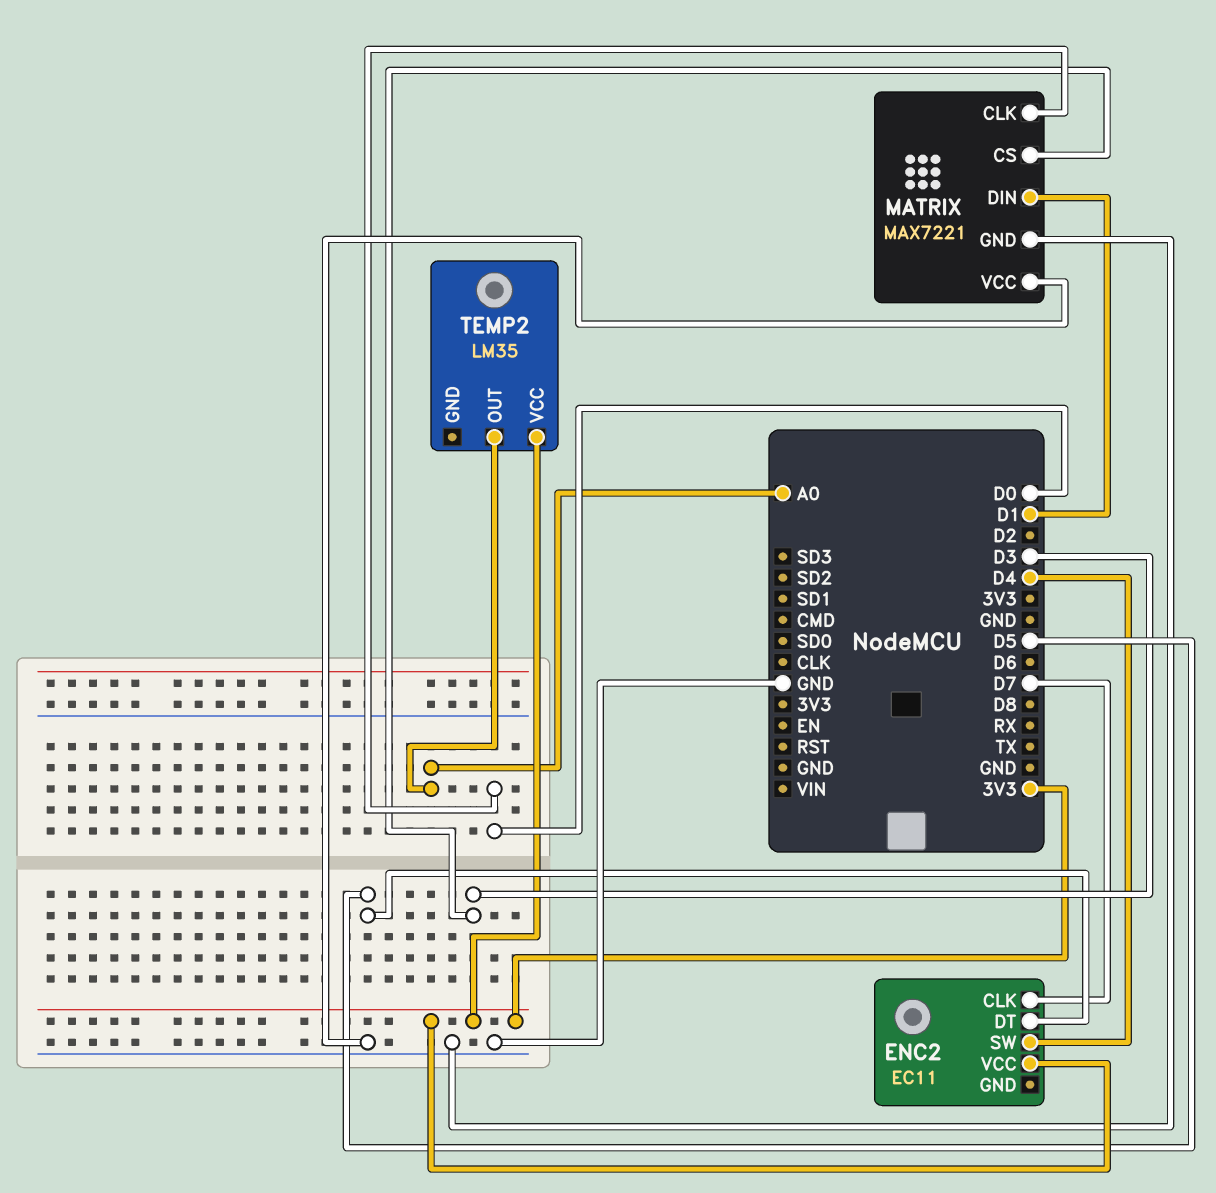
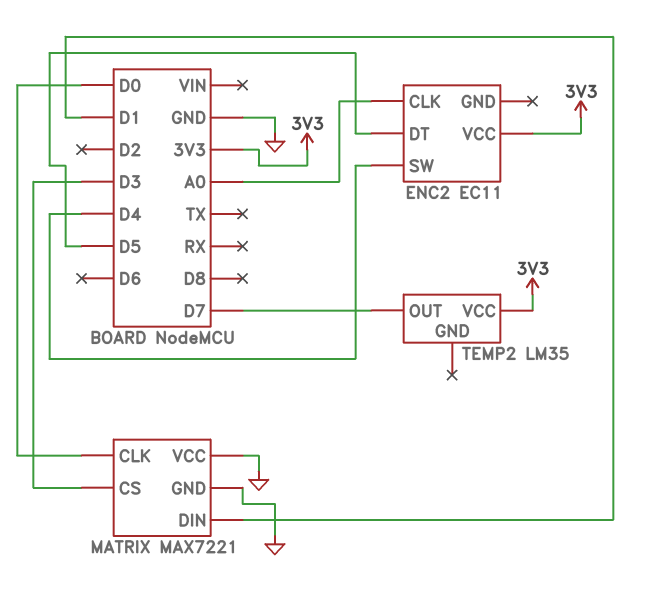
ENC2 pin CLK: D7 -> A0
TEMP2 pin OUT: A0 -> D7

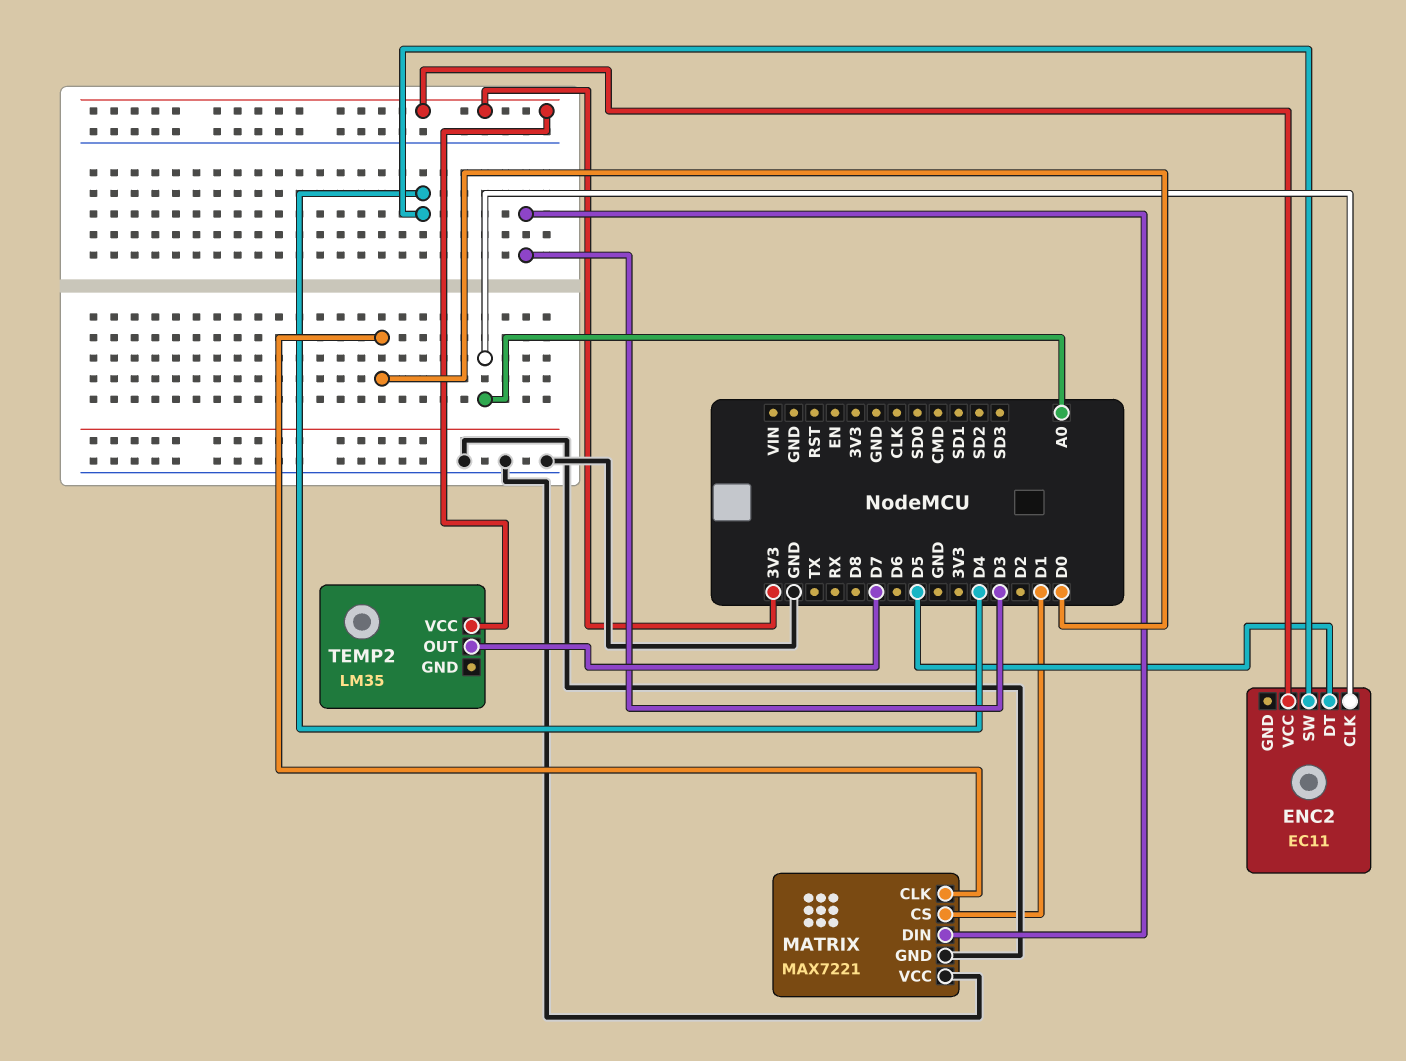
MATRIX pin CS: D3 -> D1
MATRIX pin DIN: D1 -> D3

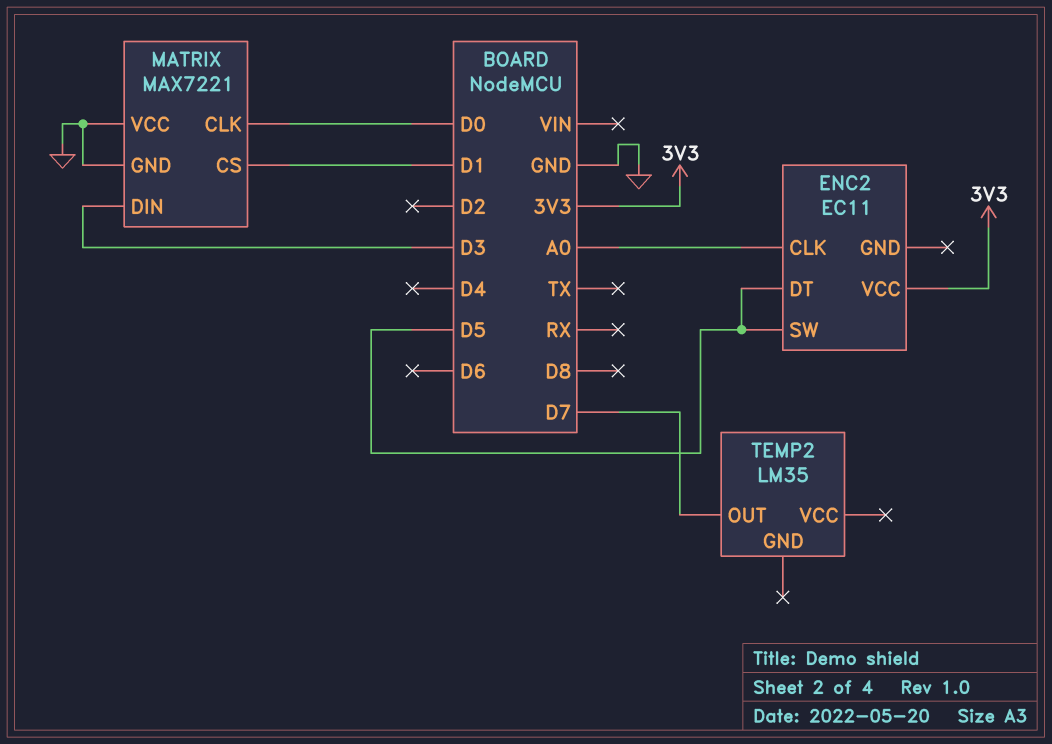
ENC2 pin SW: D4 -> D5
TEMP2 pin VCC: 3V3 -> none

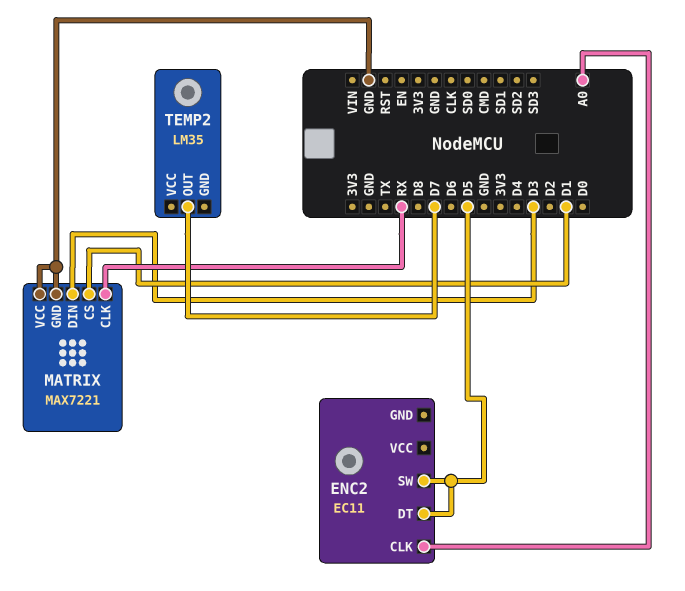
ENC2 pin VCC: 3V3 -> none
MATRIX pin CLK: D0 -> RX

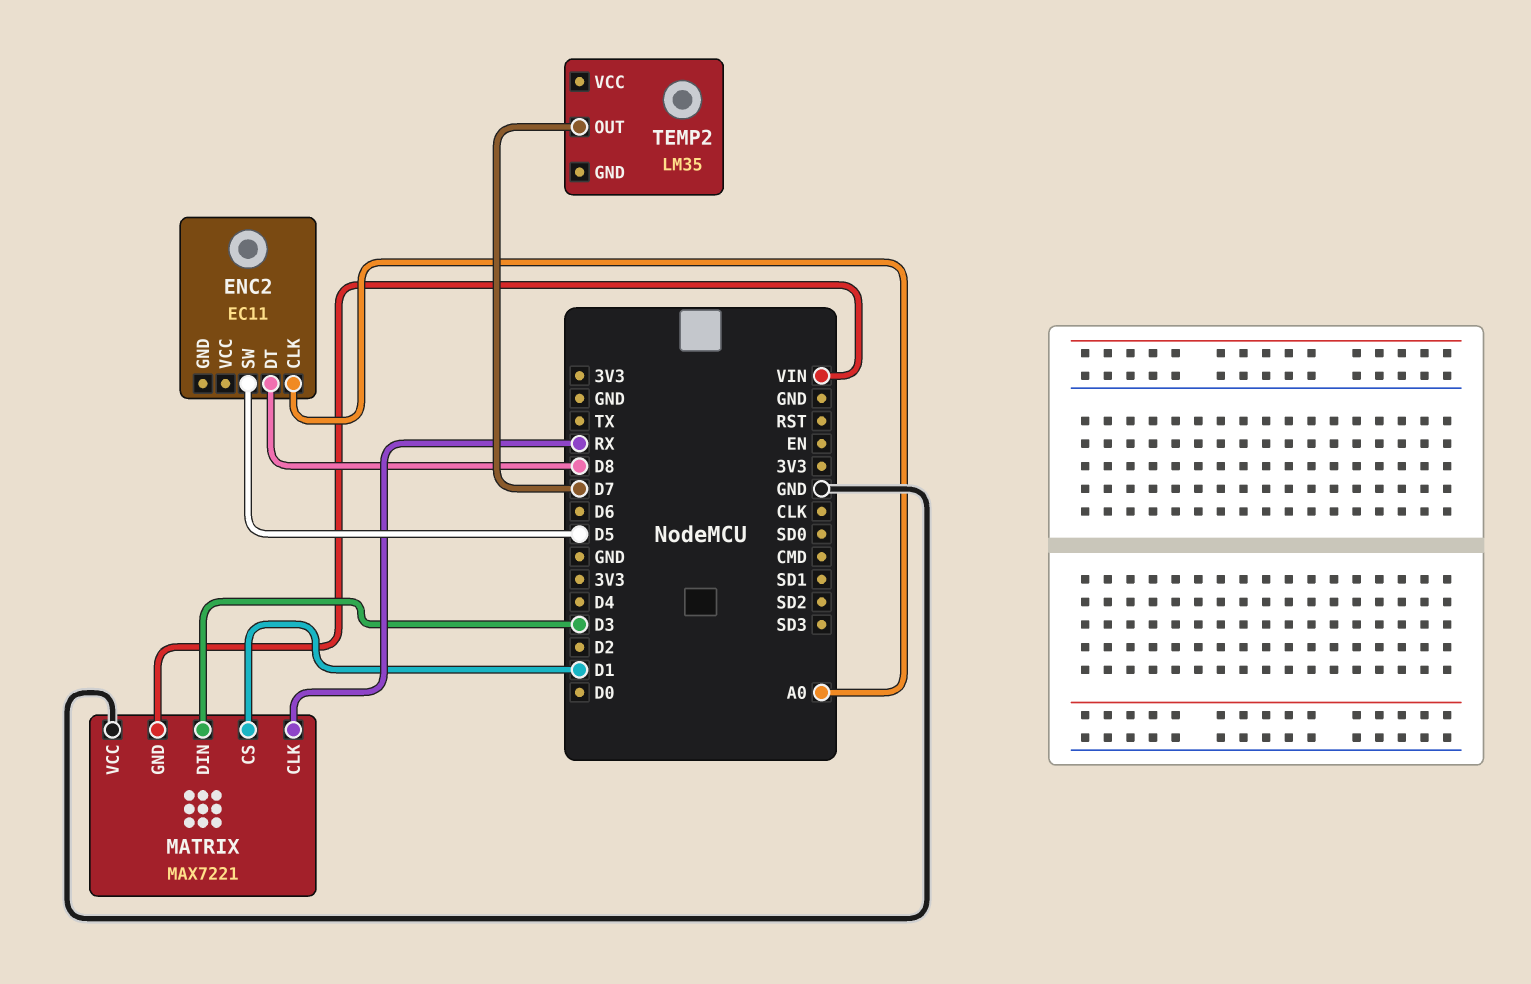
ENC2 pin DT: D5 -> D8
MATRIX pin GND: GND -> VIN

